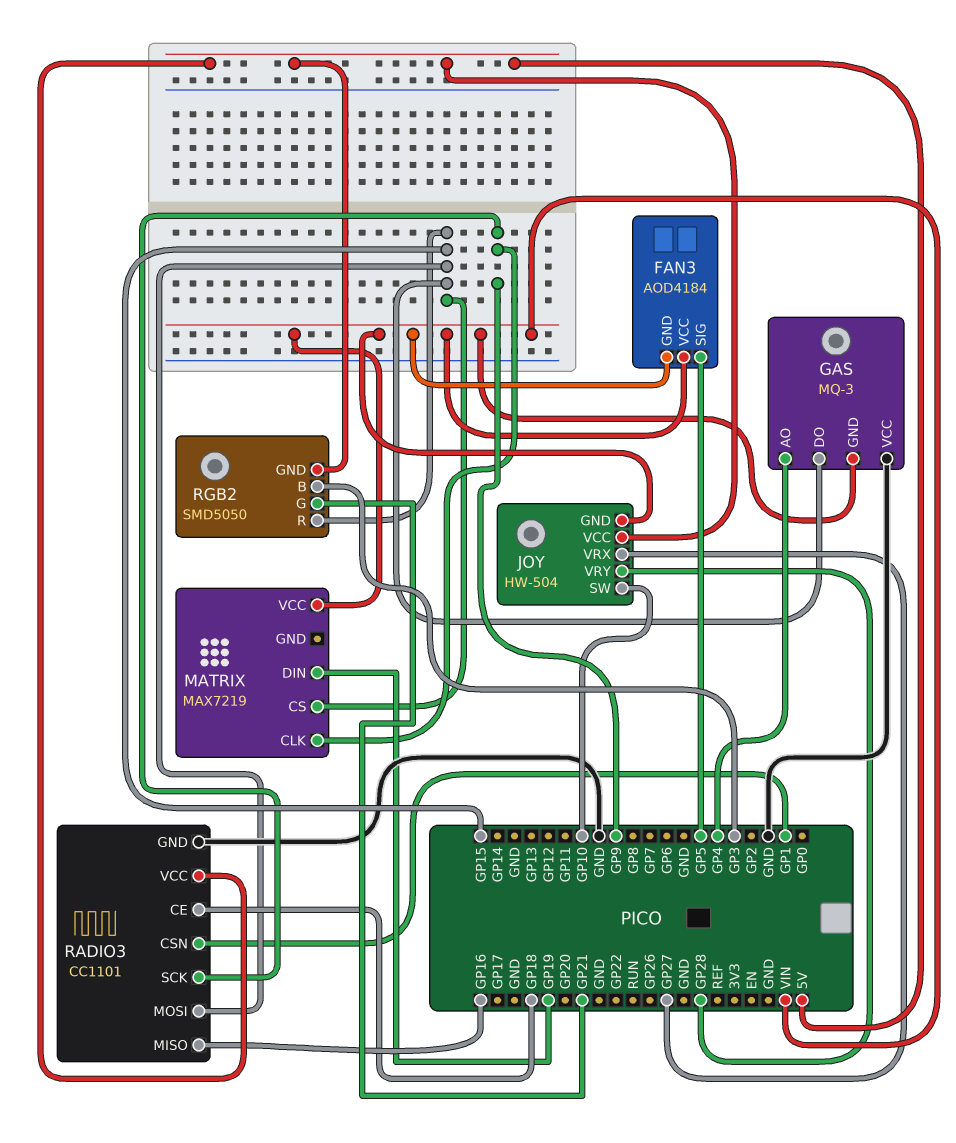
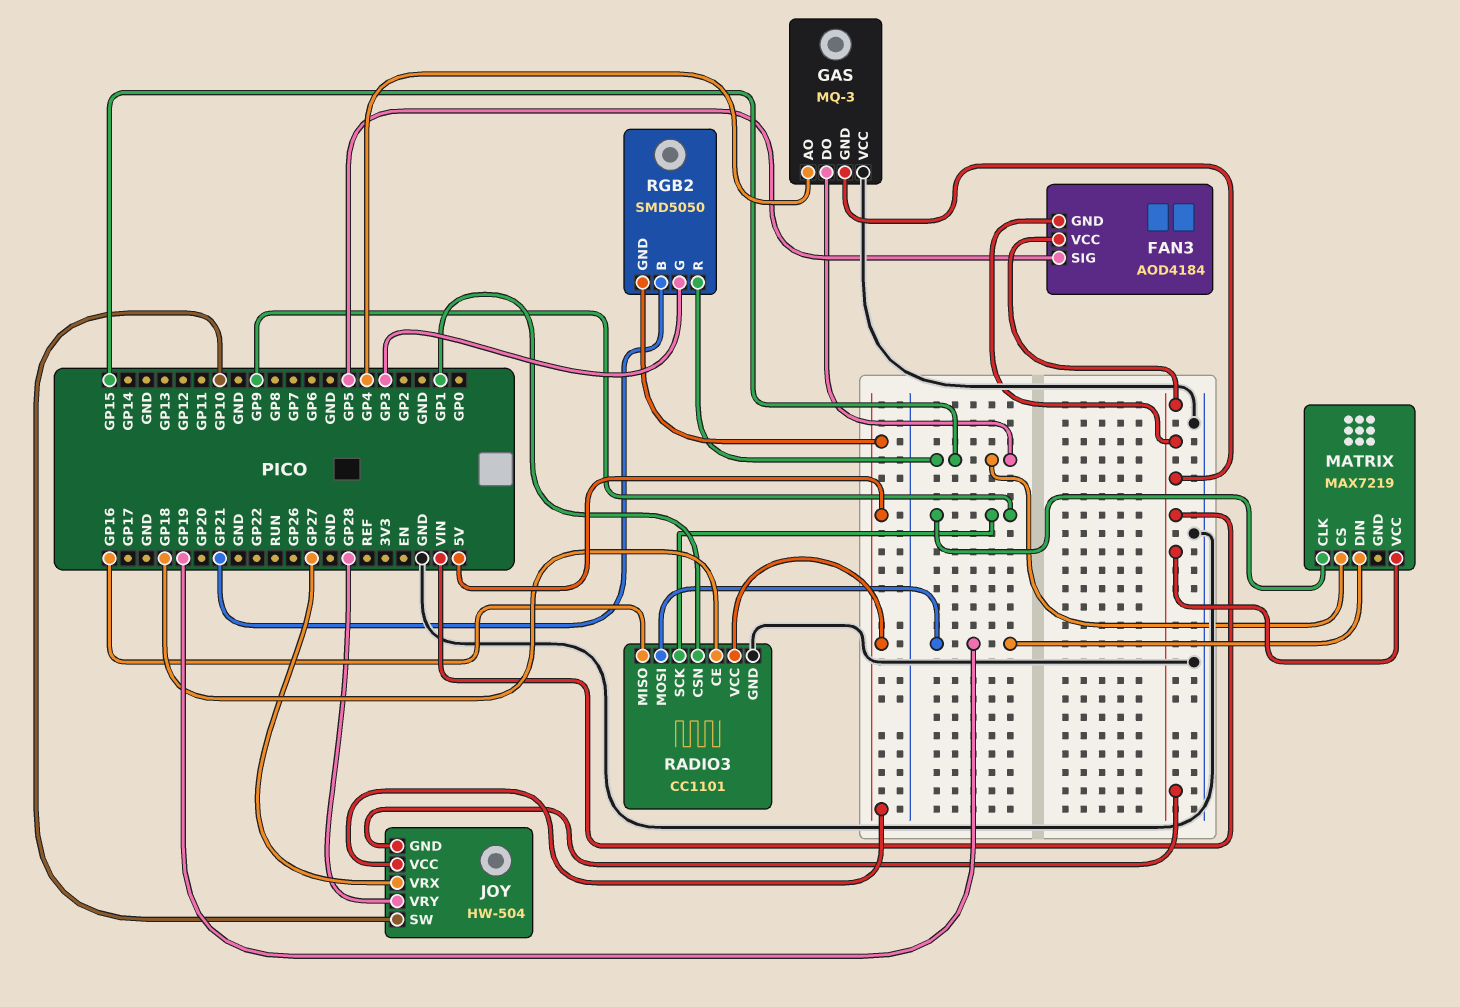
RADIO3 pin MOSI: GP15 -> GP19
RGB2 pin B: GP3 -> GP21
RGB2 pin G: GP21 -> GP3

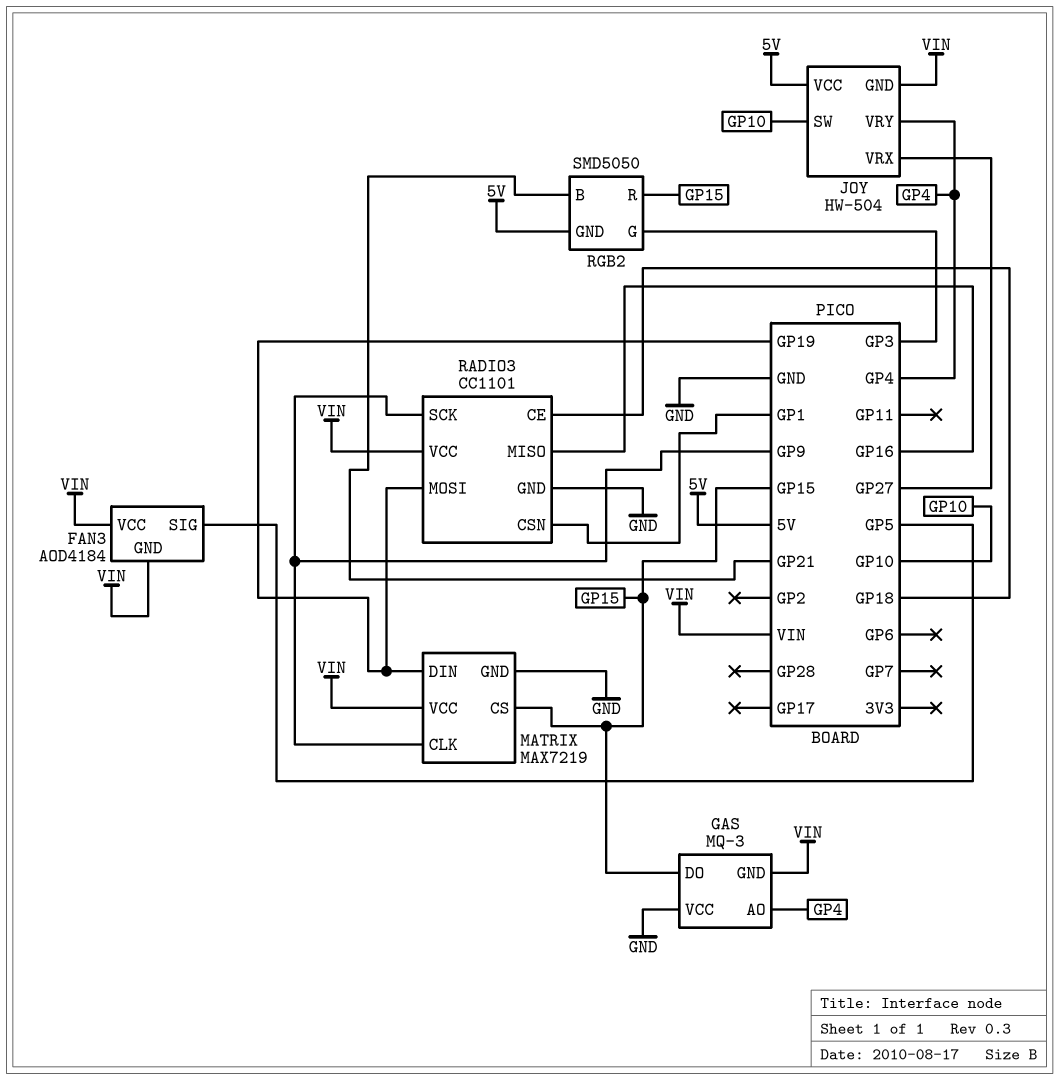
JOY pin VRY: GP28 -> GP4
MATRIX pin GND: none -> GND
RADIO3 pin VCC: 5V -> VIN

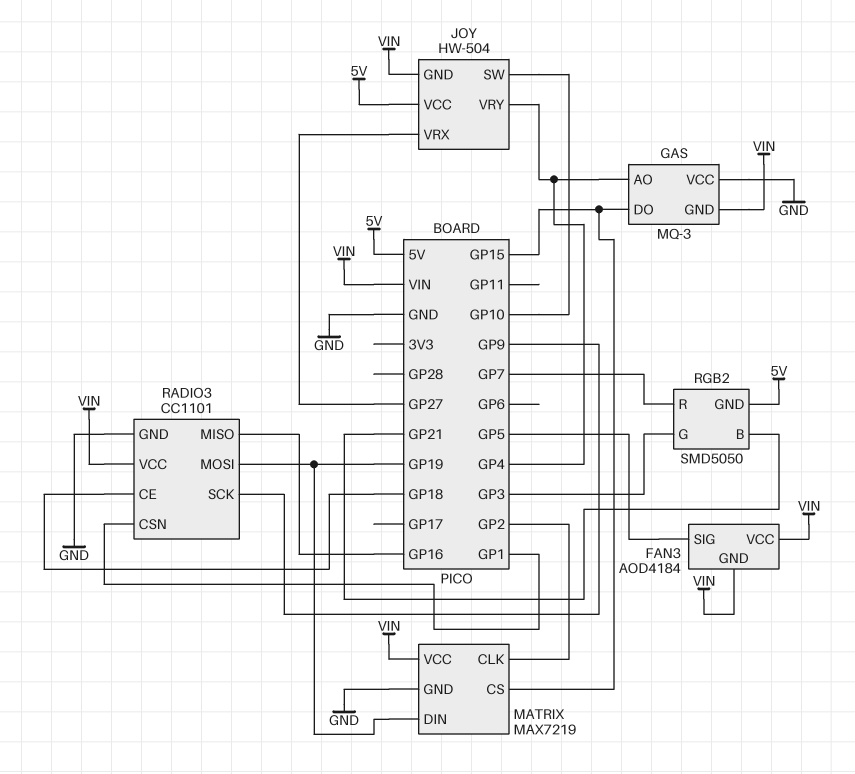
MATRIX pin CLK: GP9 -> GP2
RGB2 pin R: GP15 -> GP7

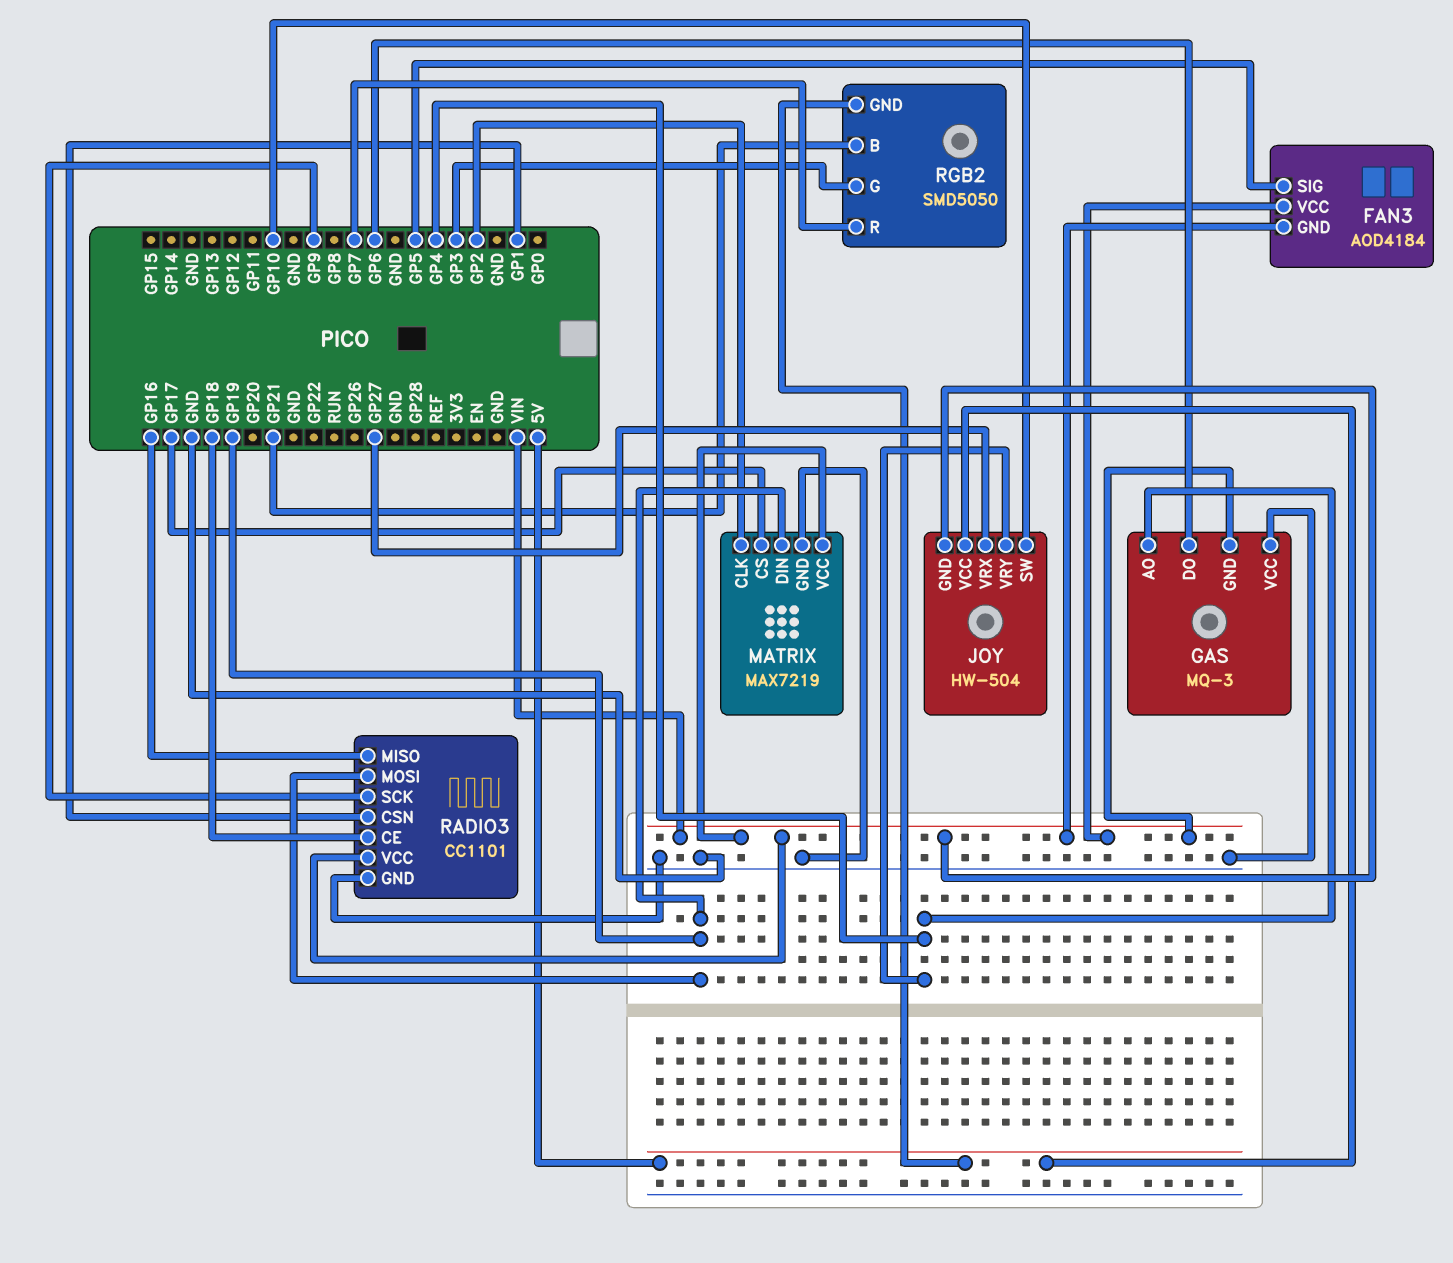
GAS pin DO: GP15 -> GP6
MATRIX pin CS: GP15 -> GP17

